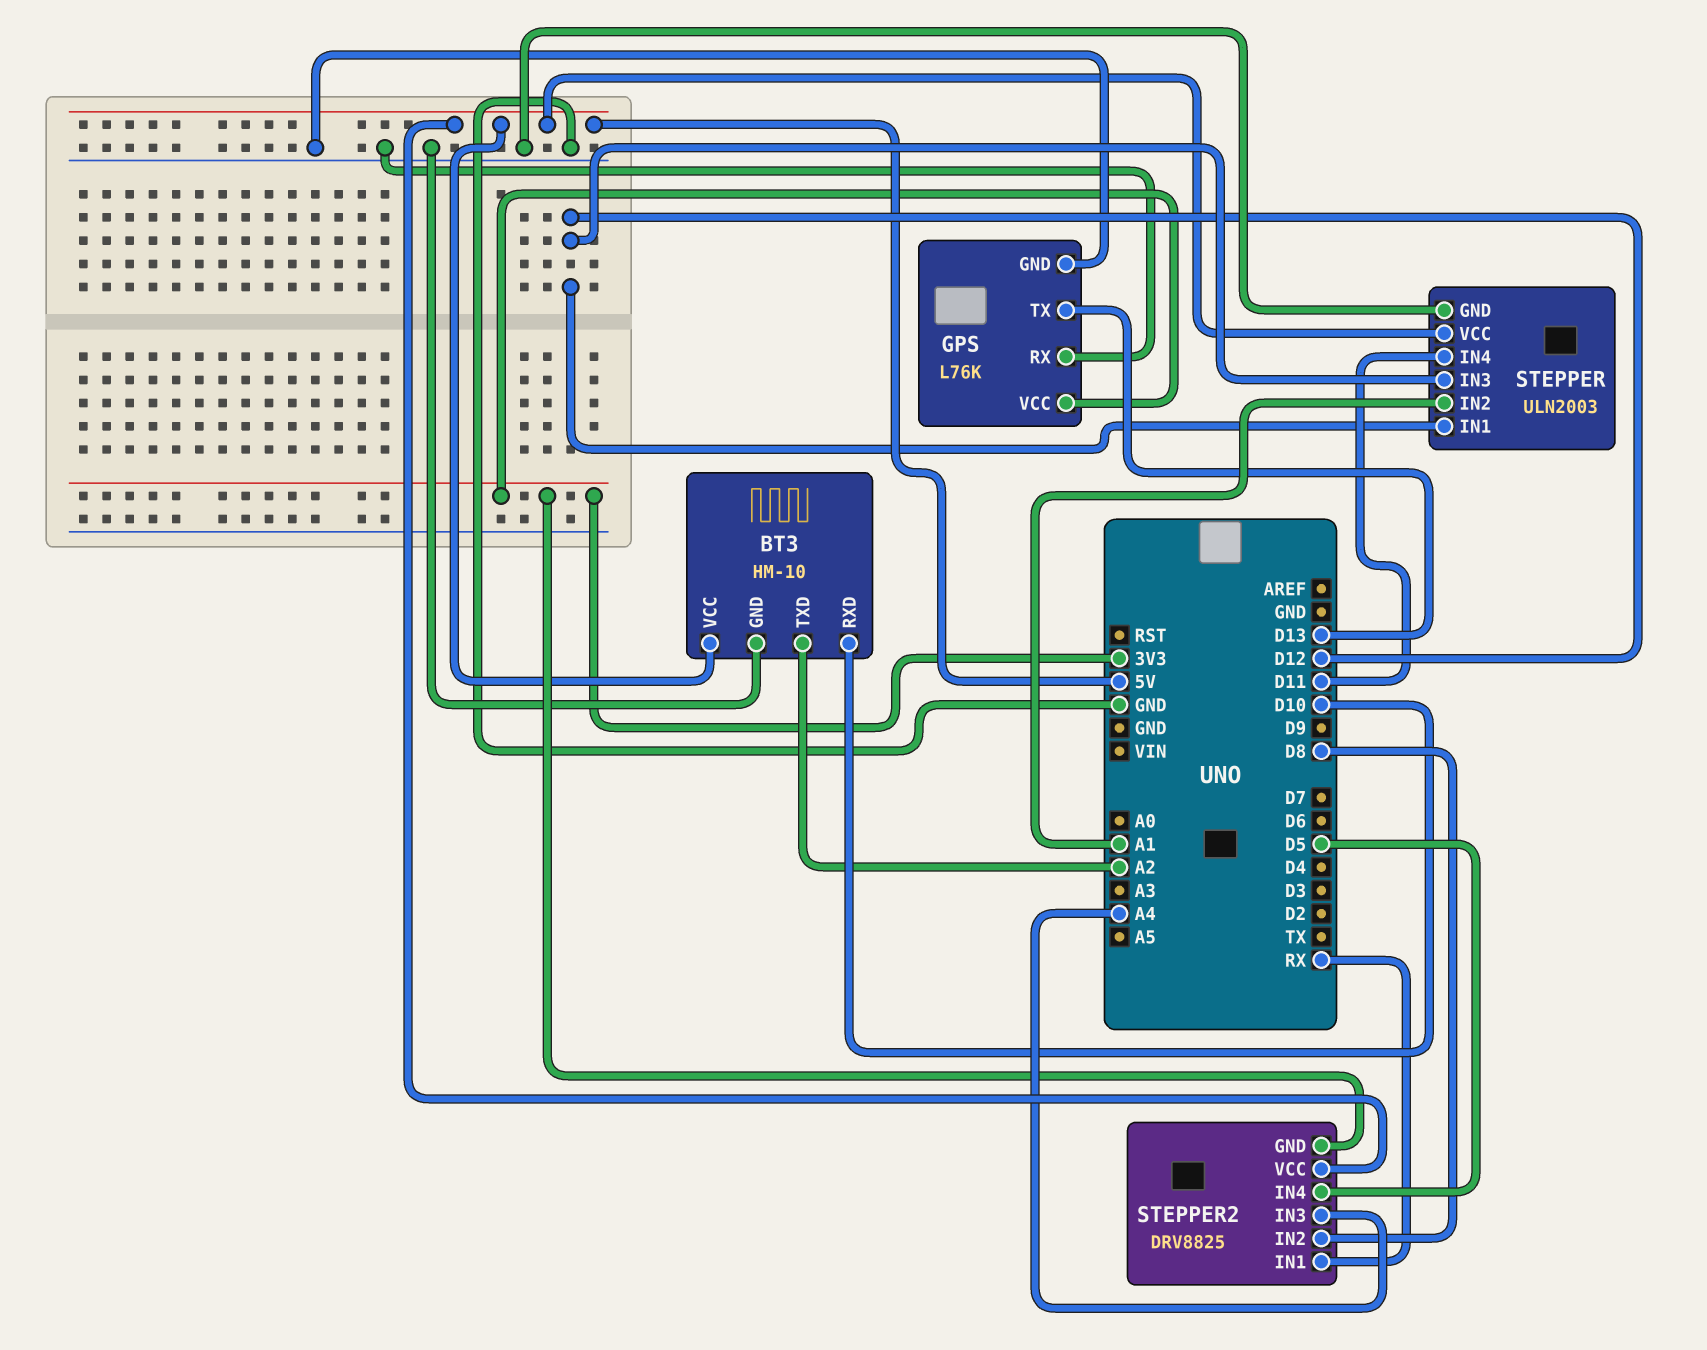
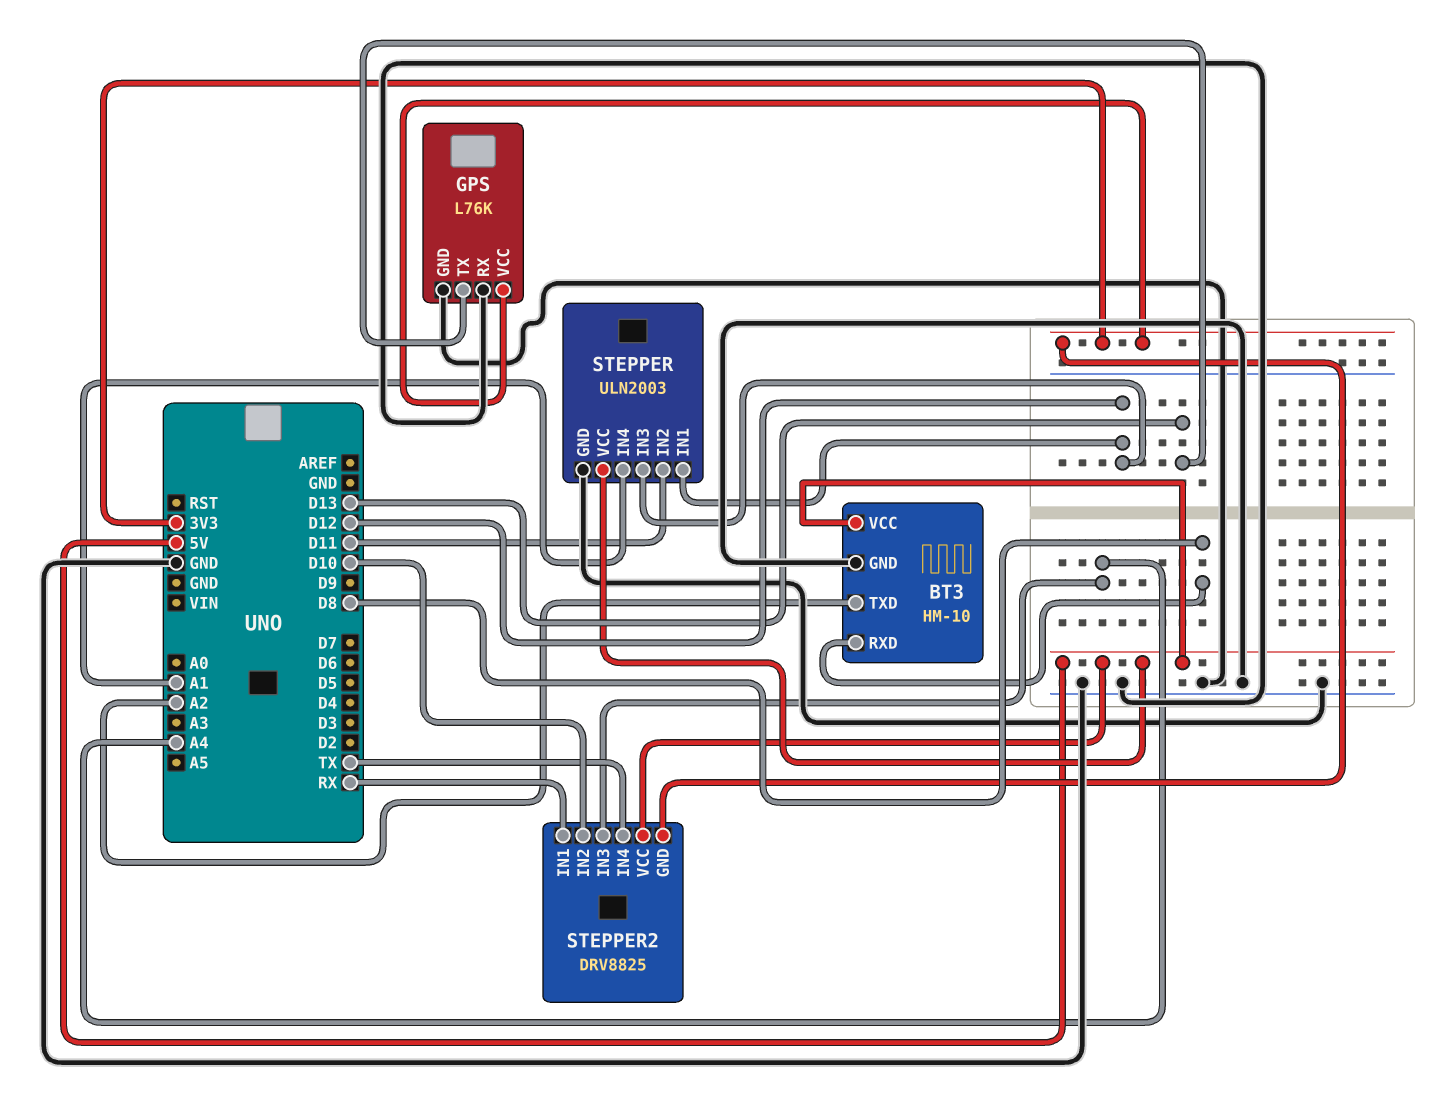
BT3 pin RXD: D10 -> D8
STEPPER pin IN2: A1 -> D11
STEPPER pin IN4: D11 -> A1
STEPPER2 pin IN2: D8 -> D10
STEPPER2 pin IN4: D5 -> TX

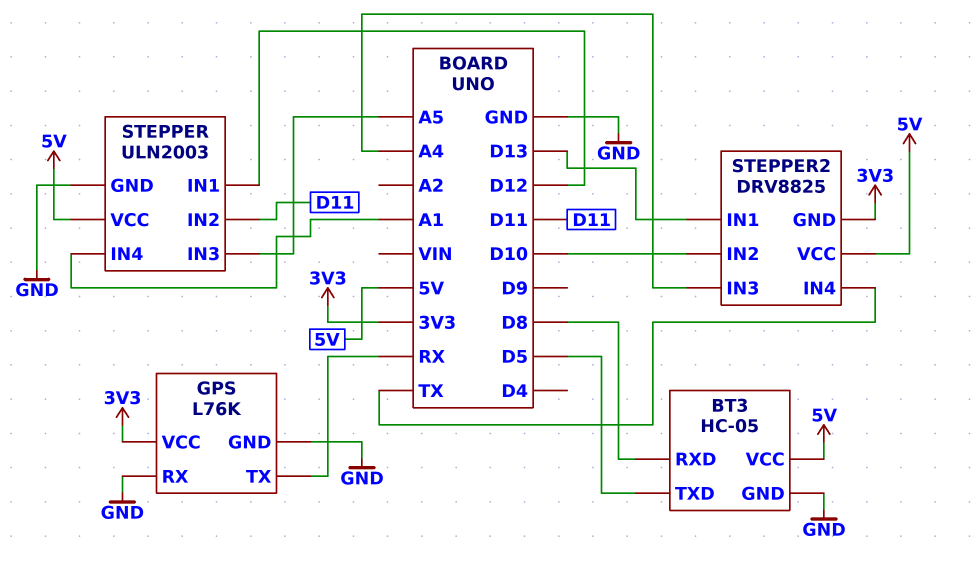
BT3: HM-10 -> HC-05
BT3 pin TXD: A2 -> D5
GPS pin TX: D13 -> RX
STEPPER pin IN3: D12 -> A5
STEPPER2 pin IN1: RX -> D13

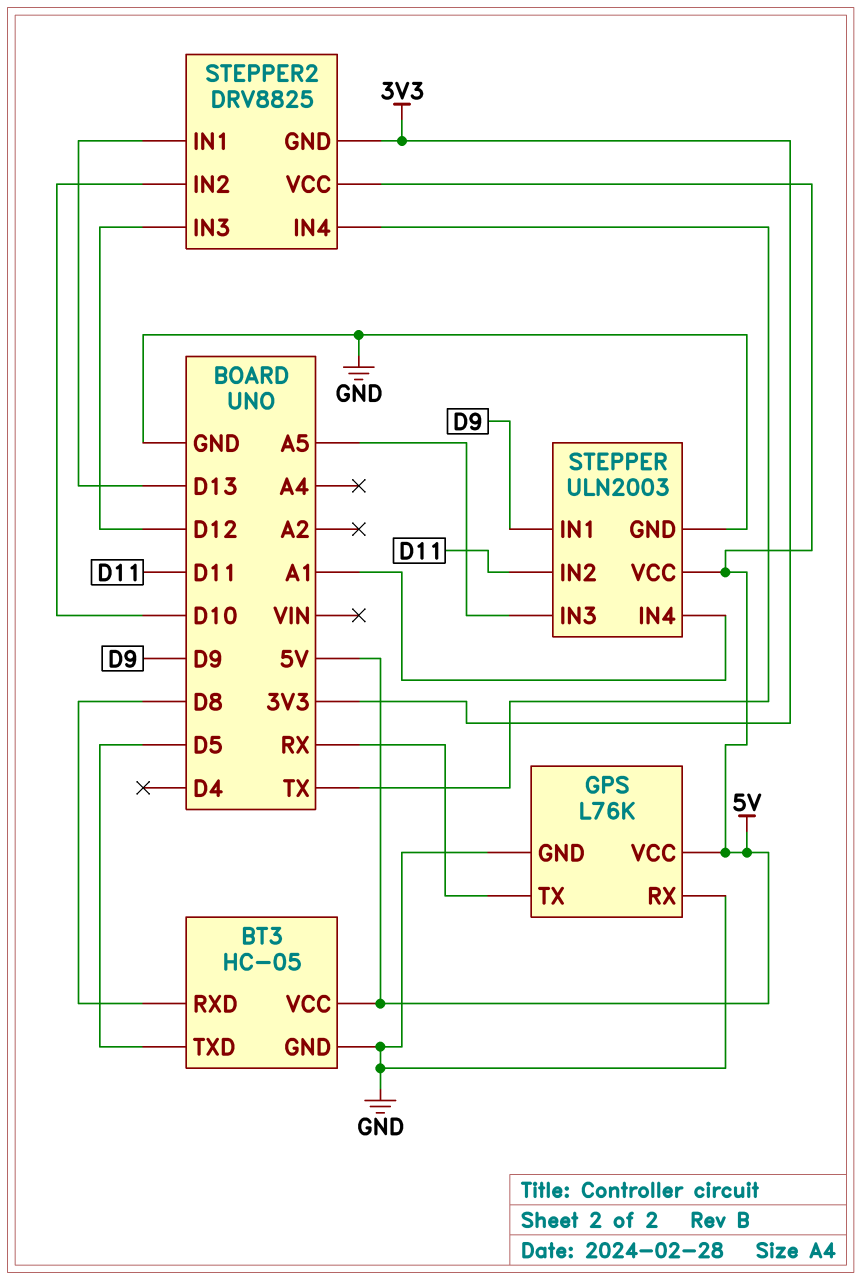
GPS pin VCC: 3V3 -> 5V
STEPPER pin IN1: D12 -> D9
STEPPER2 pin IN3: A4 -> D12

